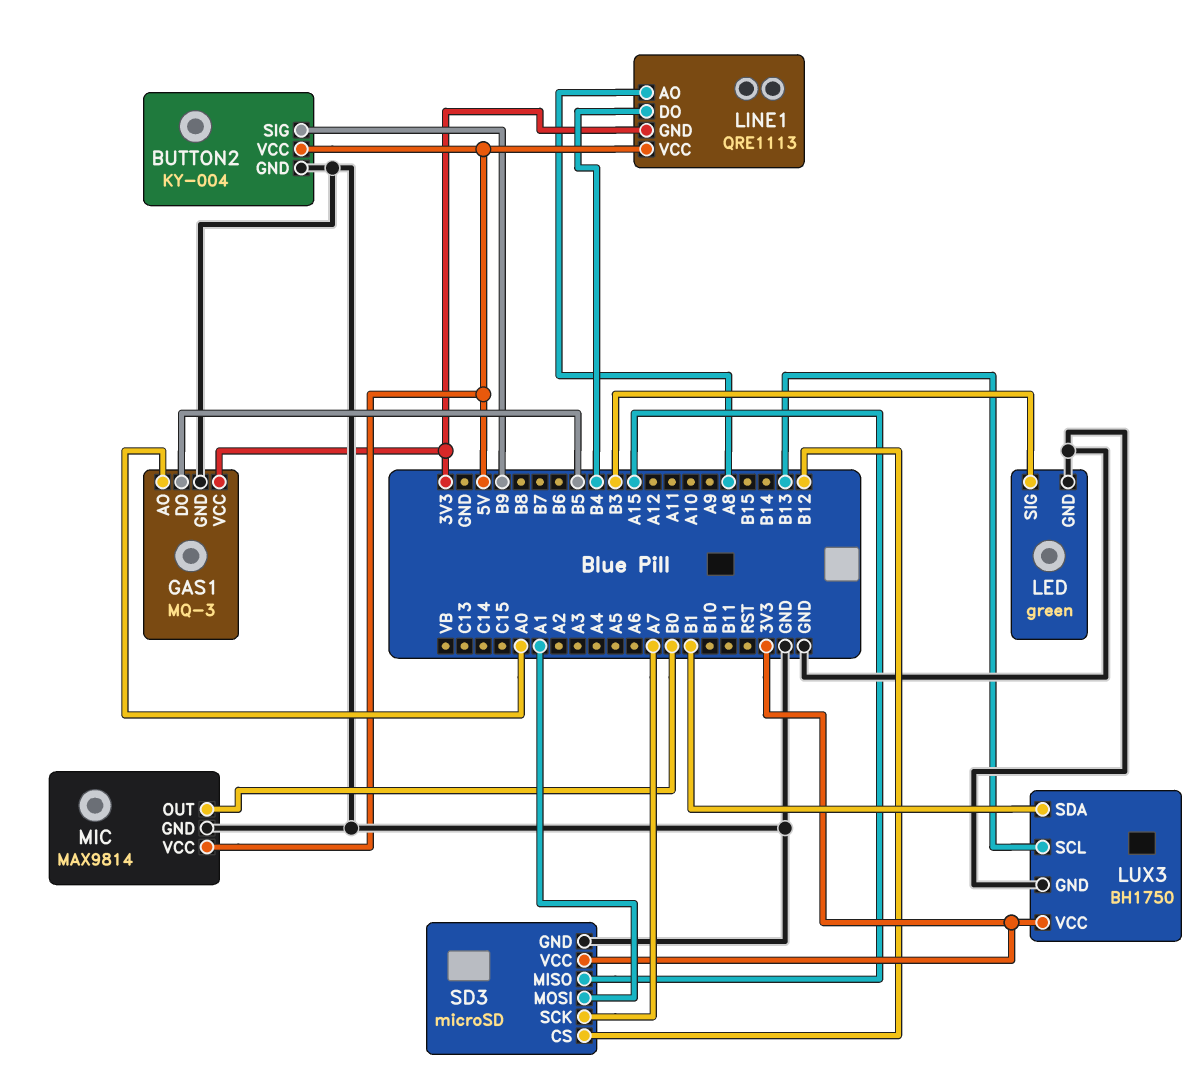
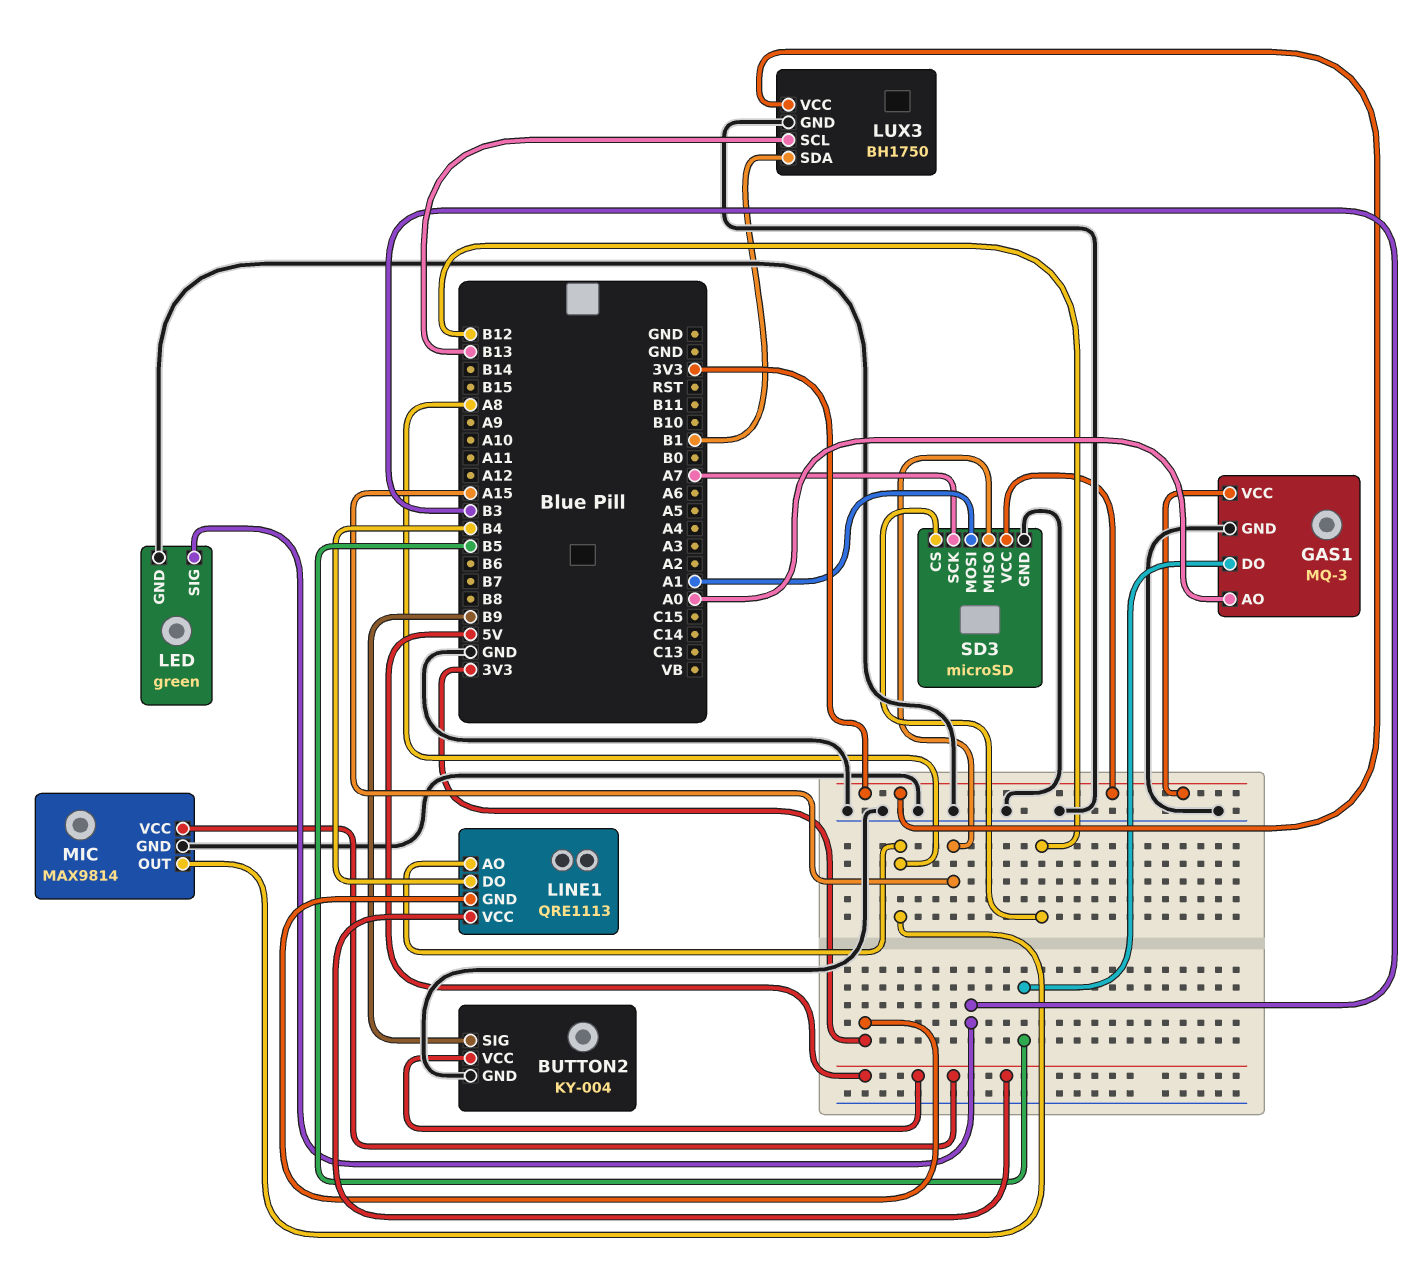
MIC pin OUT: B0 -> A8

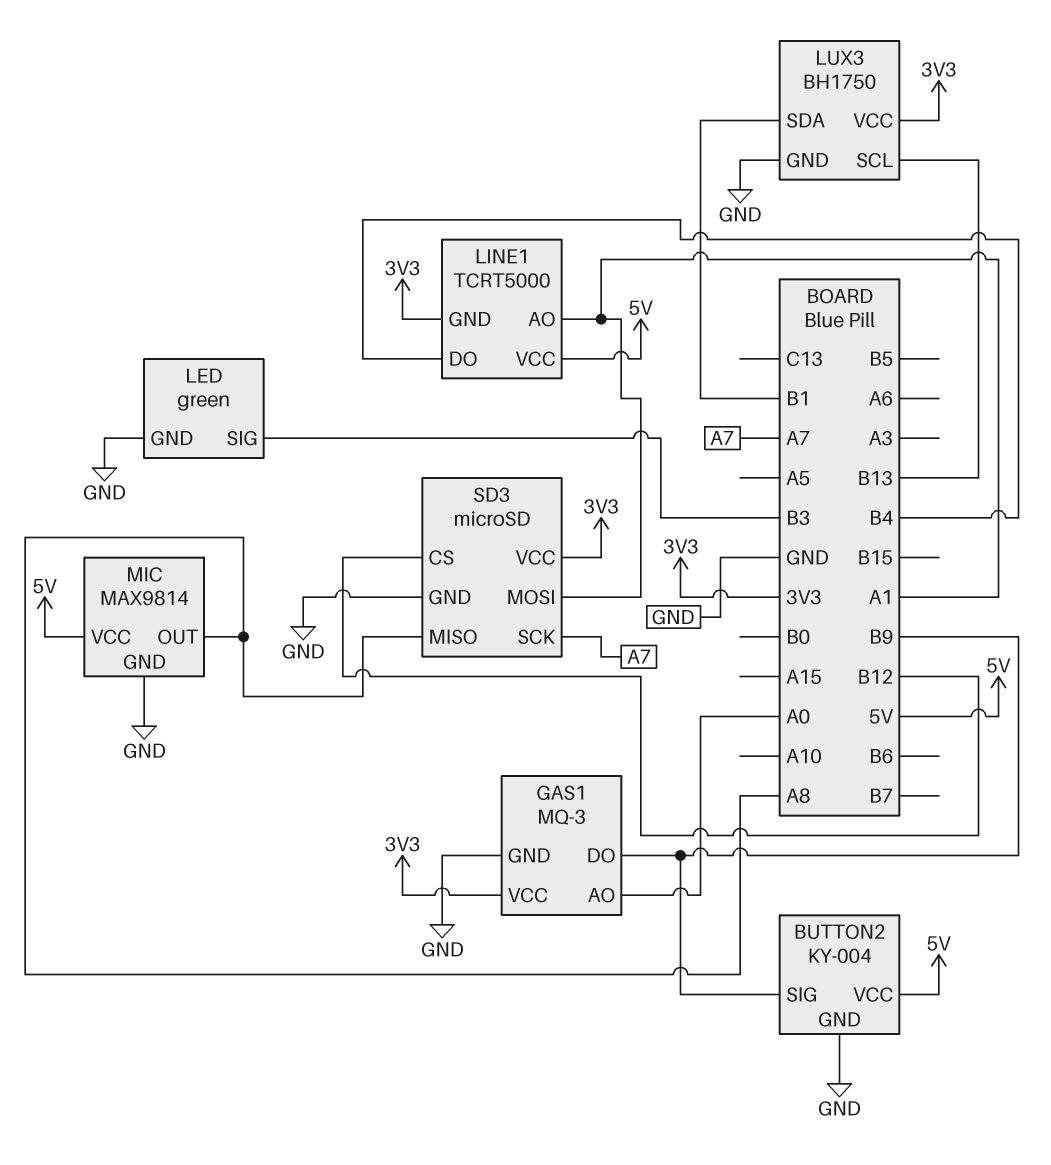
GAS1 pin DO: B5 -> B9
LINE1: QRE1113 -> TCRT5000
LINE1 pin AO: A8 -> A1
SD3 pin MISO: A15 -> A8

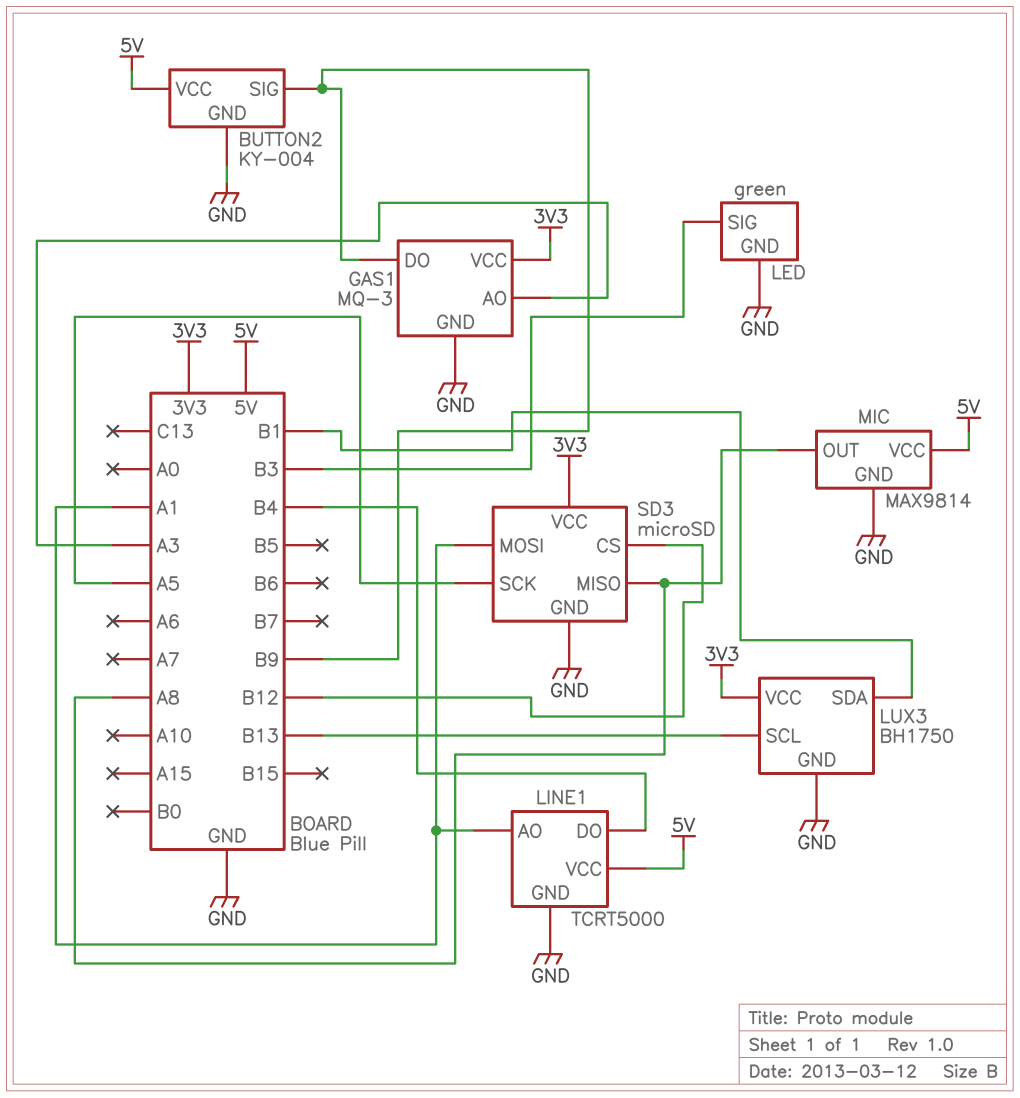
GAS1 pin AO: A0 -> A3
LINE1 pin GND: 3V3 -> GND
SD3 pin SCK: A7 -> A5

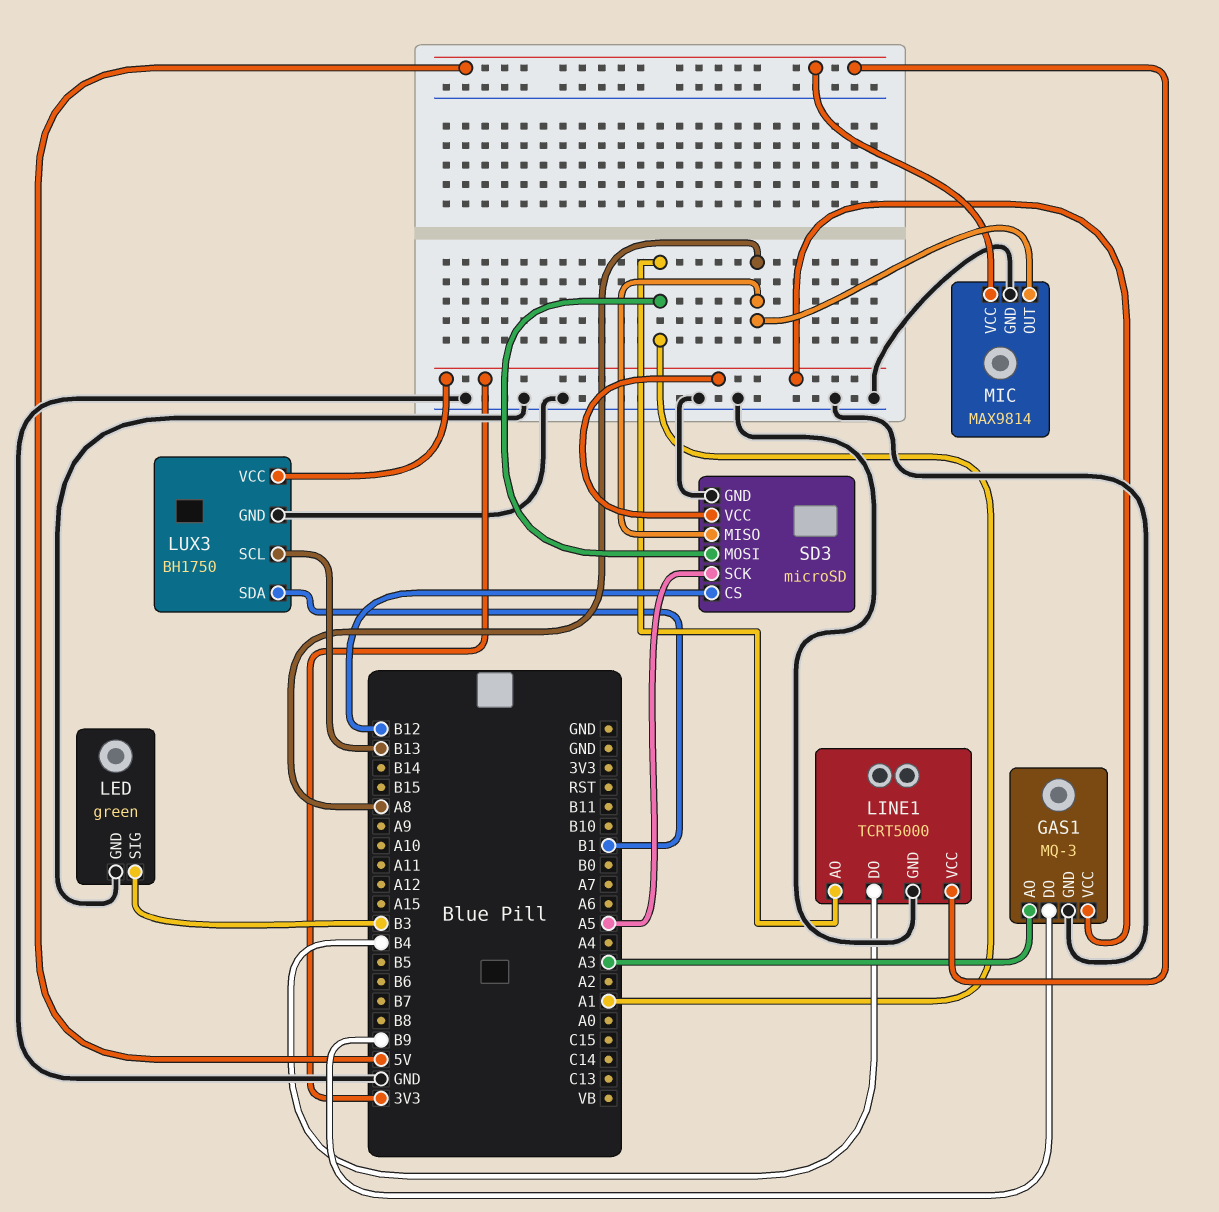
BUTTON2: KY-004 -> none
BUTTON2 pin GND: GND -> none
BUTTON2 pin SIG: B9 -> none
BUTTON2 pin VCC: 5V -> none

